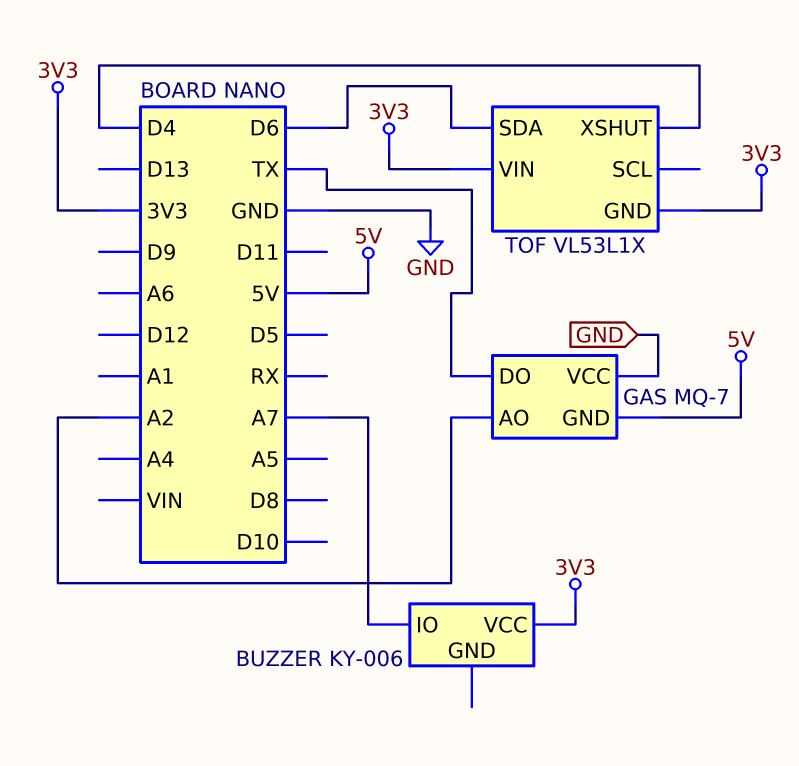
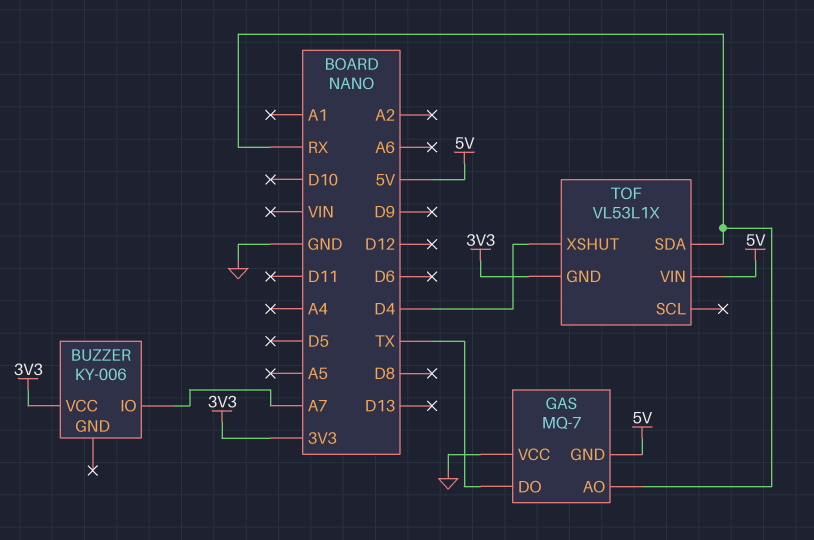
GAS pin AO: A2 -> RX
TOF pin SDA: D6 -> RX
TOF pin VIN: 3V3 -> 5V

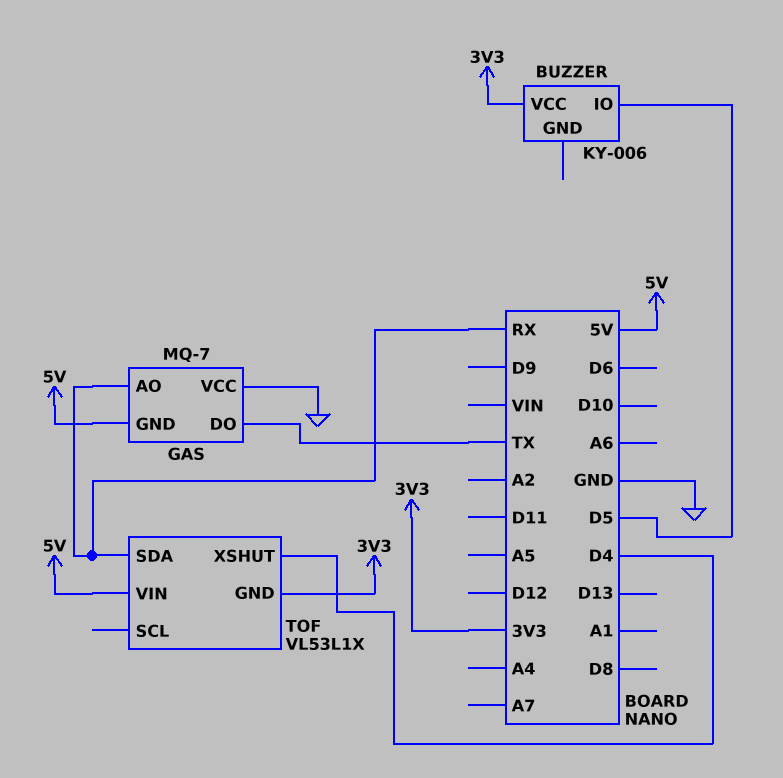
BUZZER pin IO: A7 -> D5

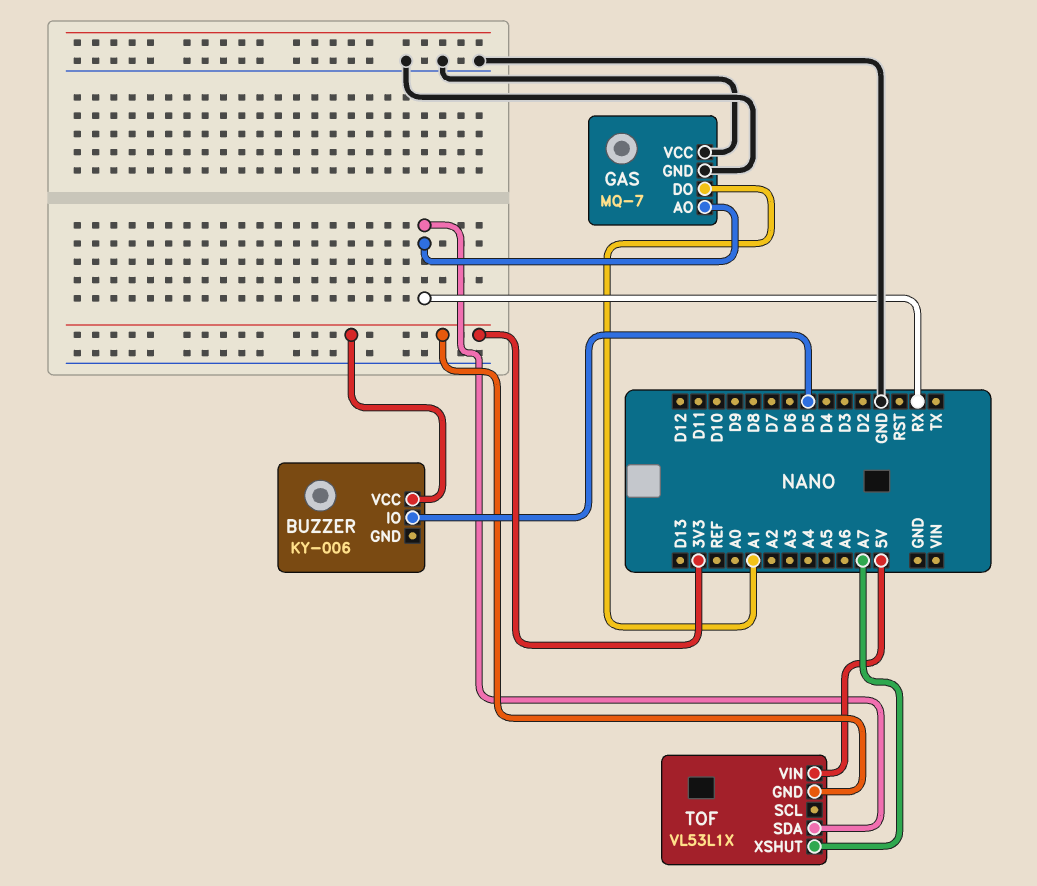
GAS pin DO: TX -> A1
GAS pin GND: 5V -> GND
TOF pin XSHUT: D4 -> A7

